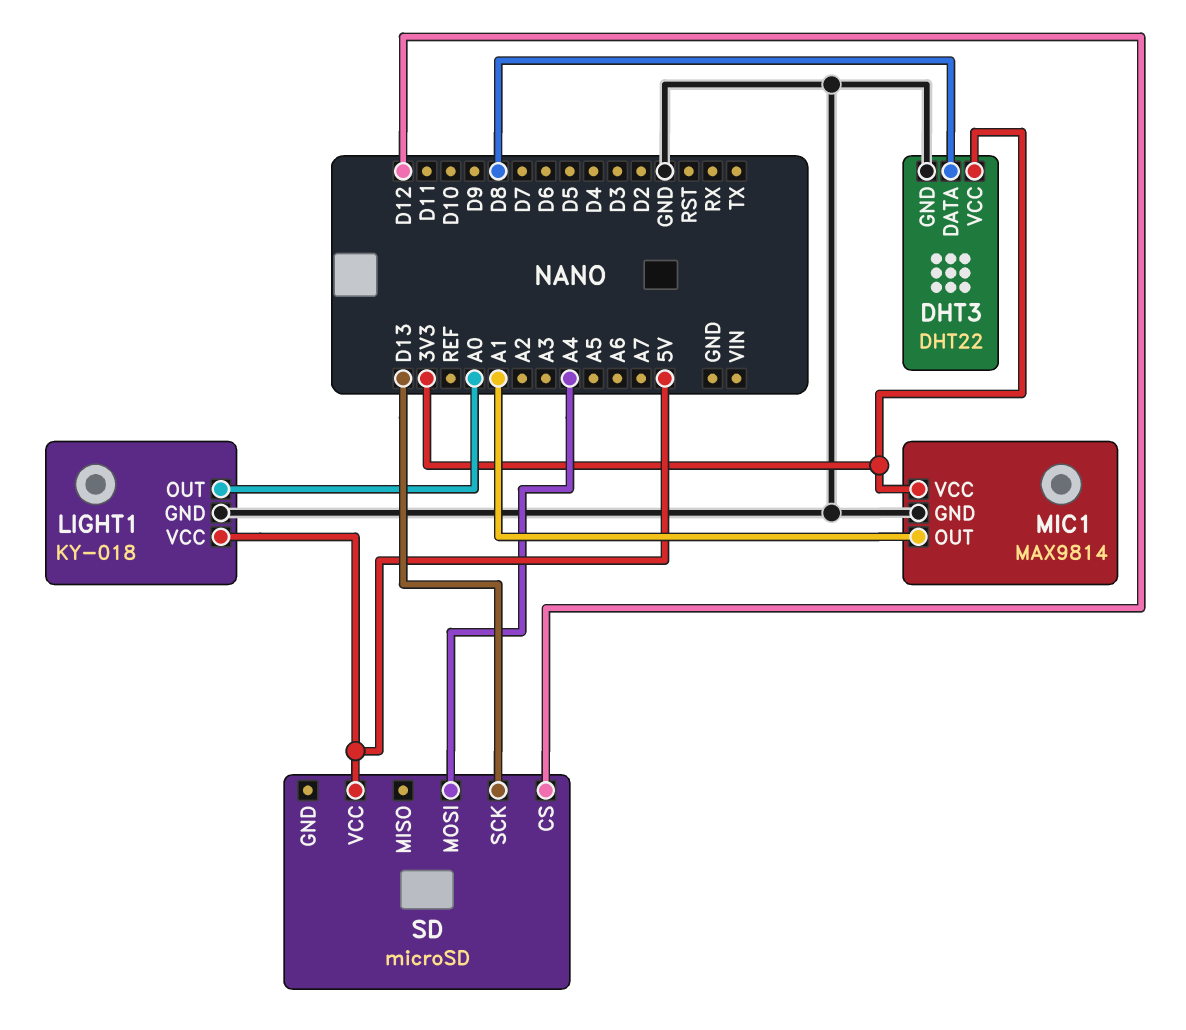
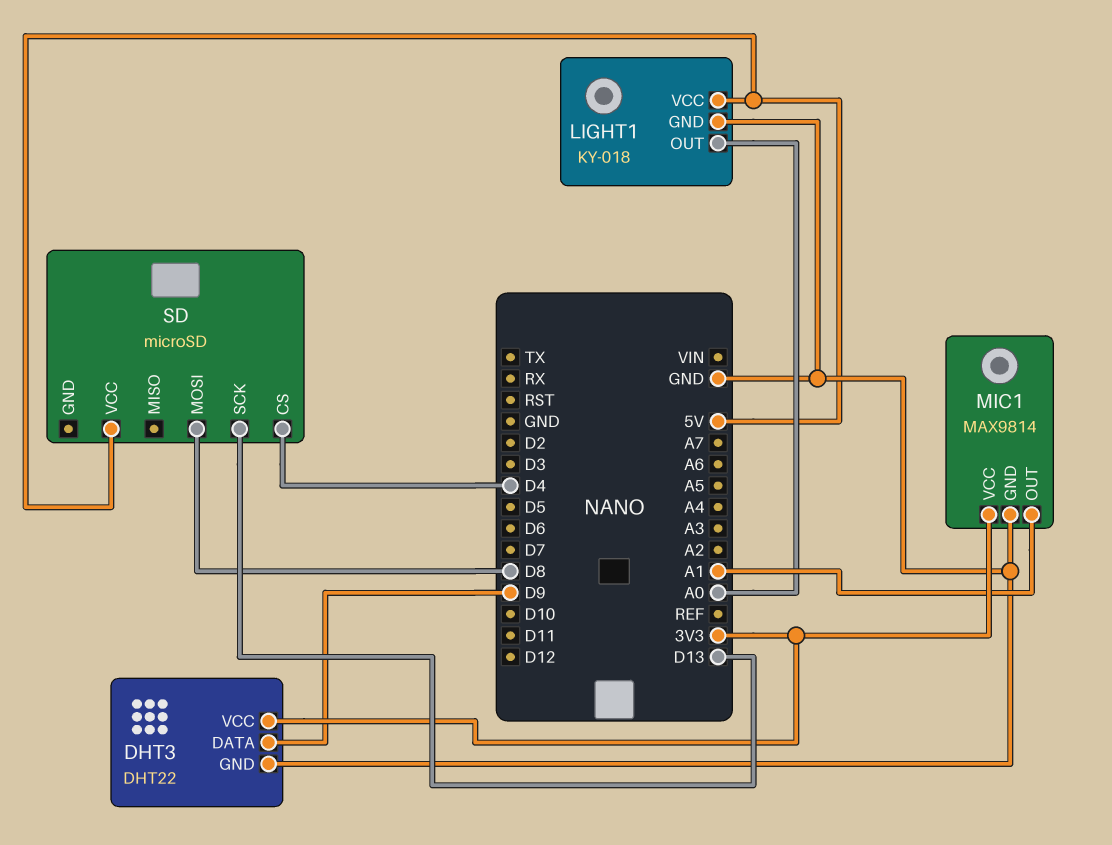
DHT3 pin DATA: D8 -> D9
SD pin CS: D12 -> D4
SD pin MOSI: A4 -> D8

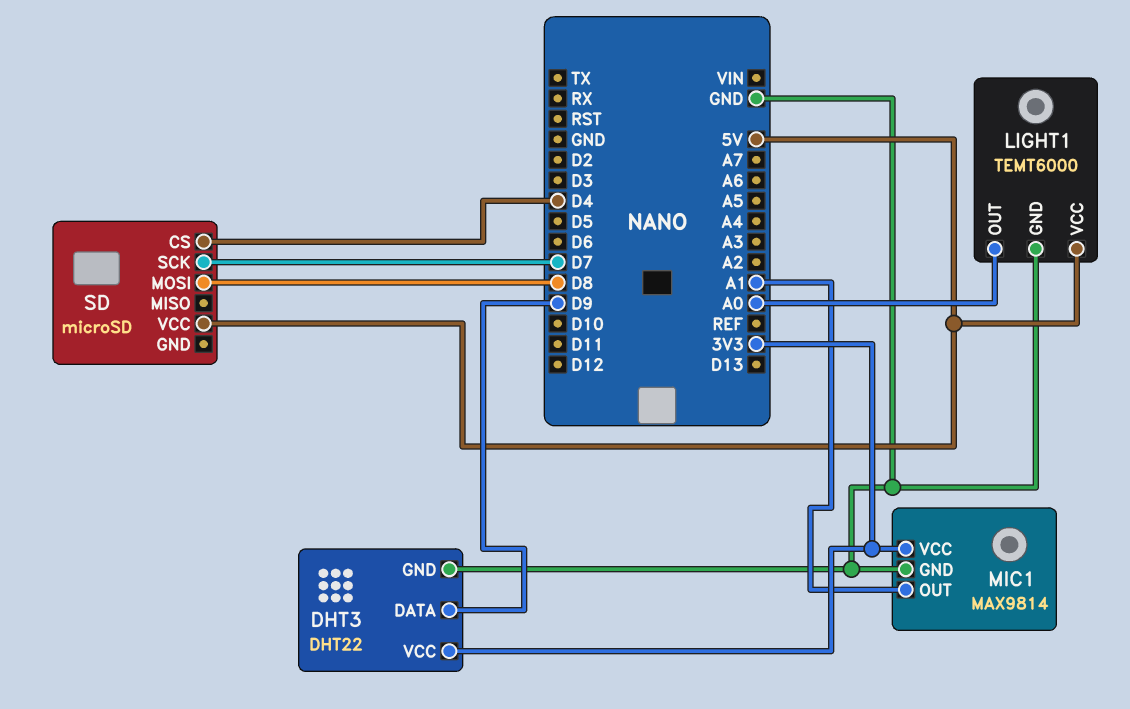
LIGHT1: KY-018 -> TEMT6000
SD pin SCK: D13 -> D7

